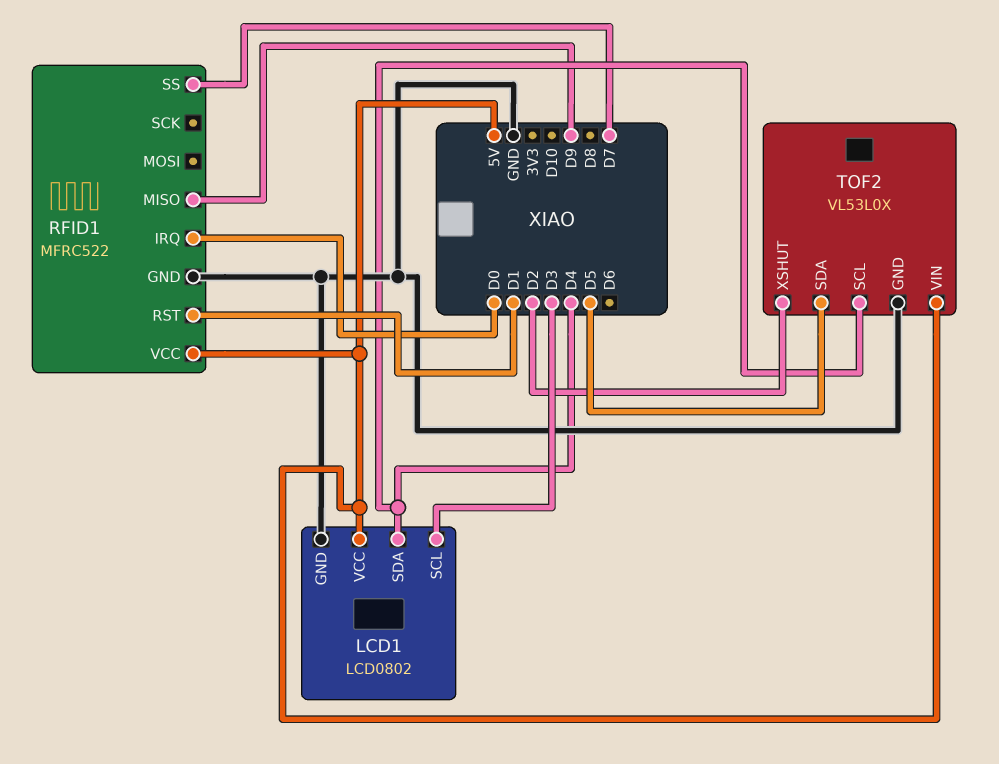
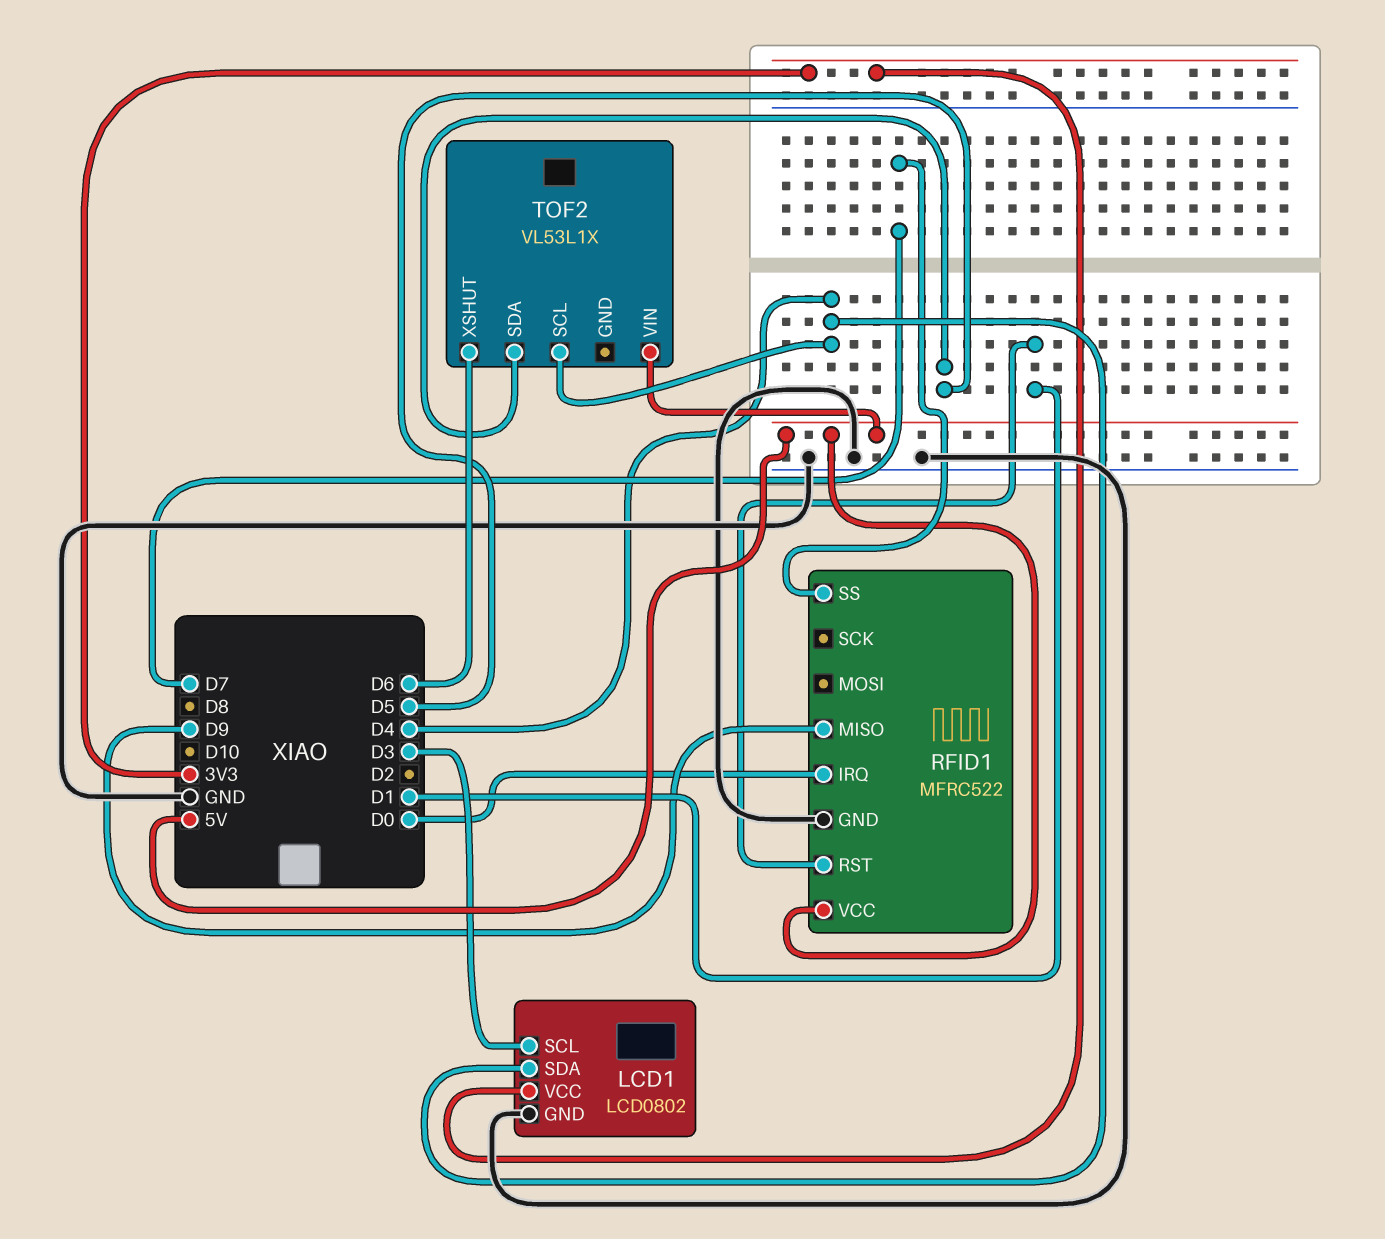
LCD1 pin VCC: 5V -> 3V3
TOF2: VL53L0X -> VL53L1X
TOF2 pin GND: GND -> none
TOF2 pin XSHUT: D2 -> D6

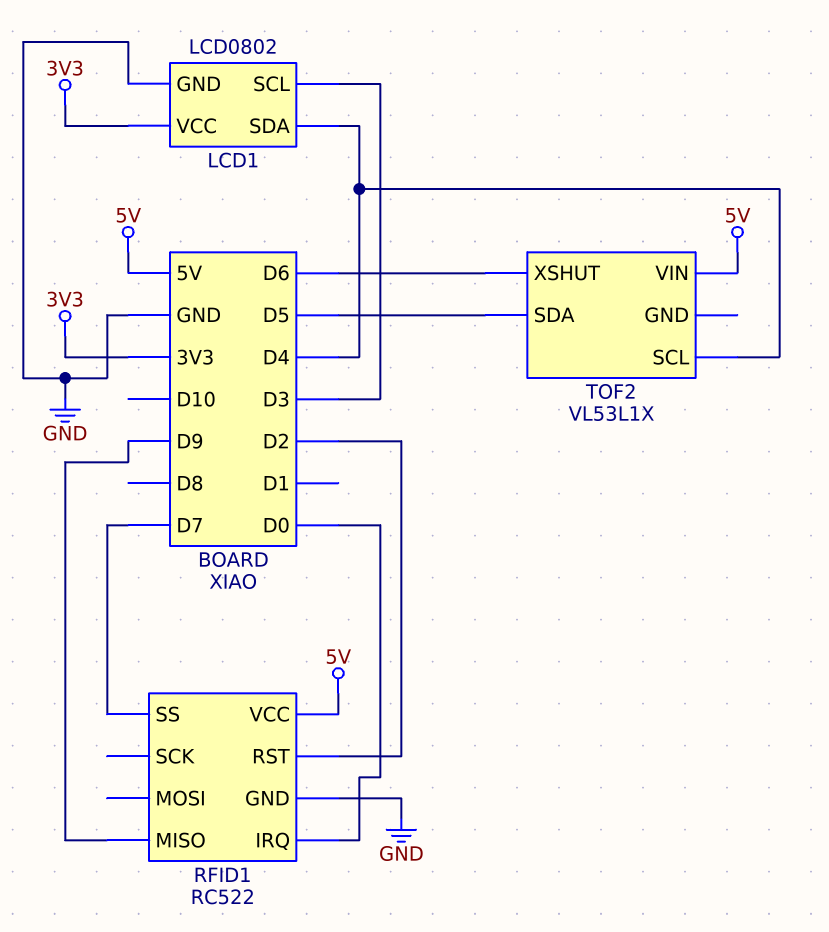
RFID1: MFRC522 -> RC522
RFID1 pin RST: D1 -> D2

